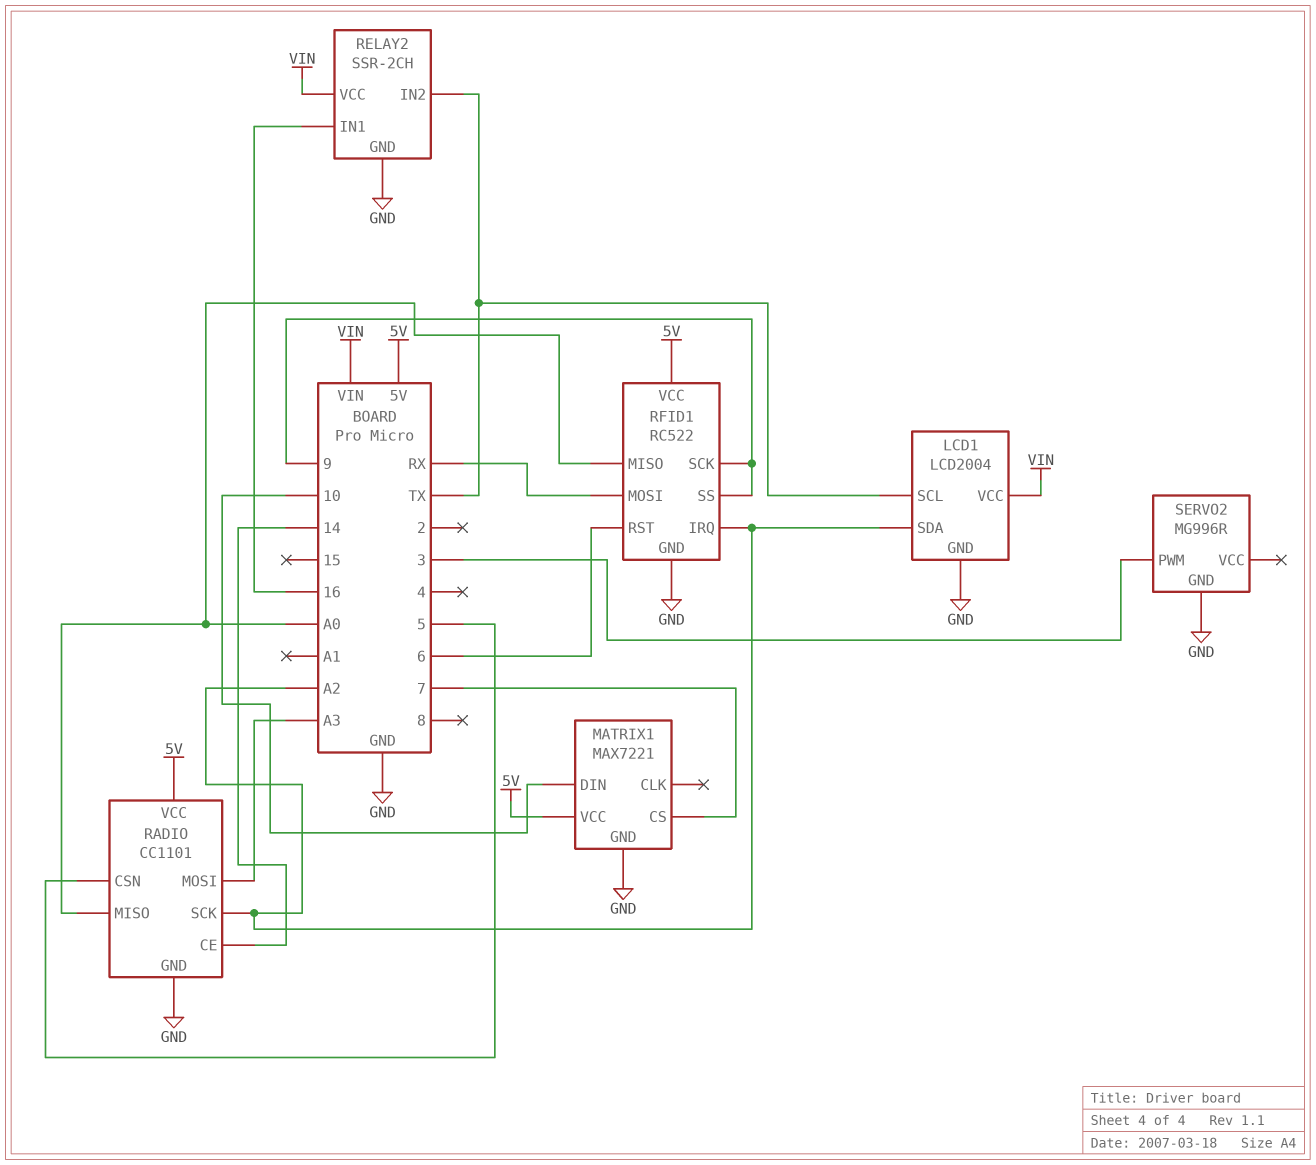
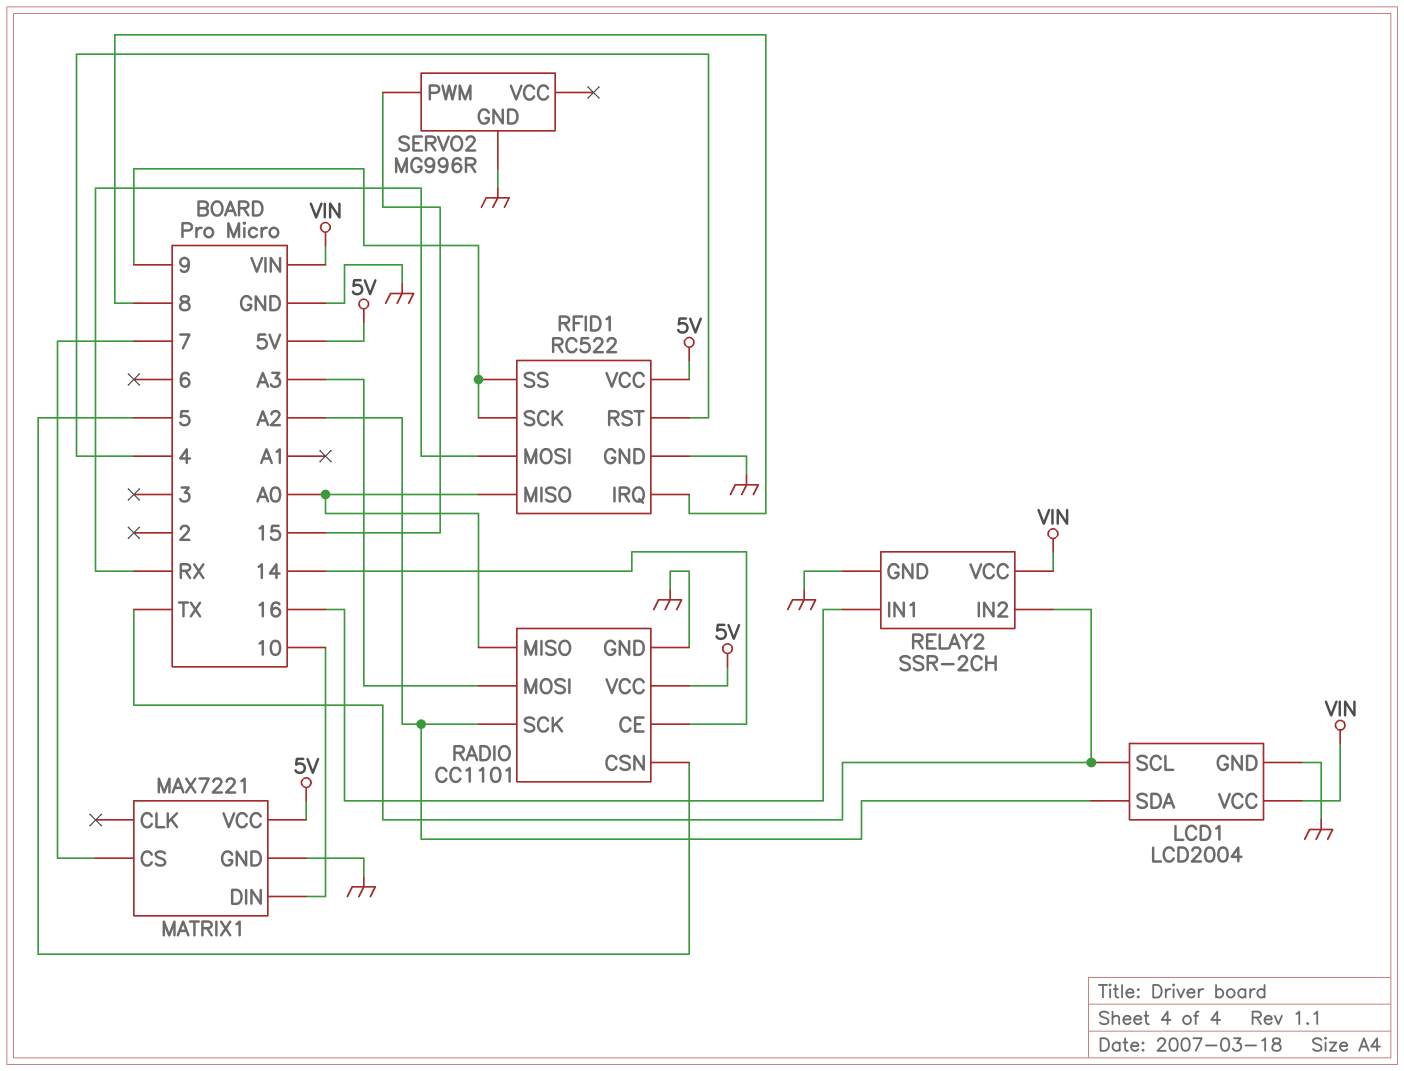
RFID1 pin IRQ: A2 -> 8
RFID1 pin RST: 6 -> 4
SERVO2 pin PWM: 3 -> 15

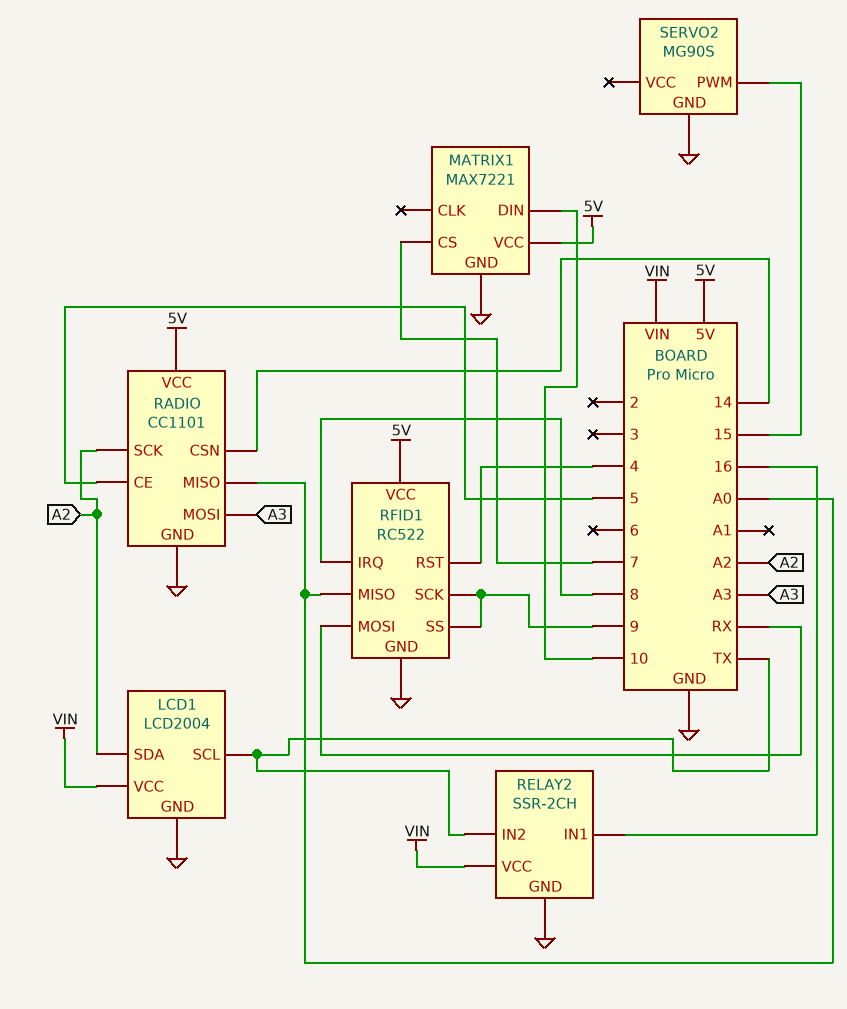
RADIO pin CE: 14 -> 5
RADIO pin CSN: 5 -> 14
SERVO2: MG996R -> MG90S

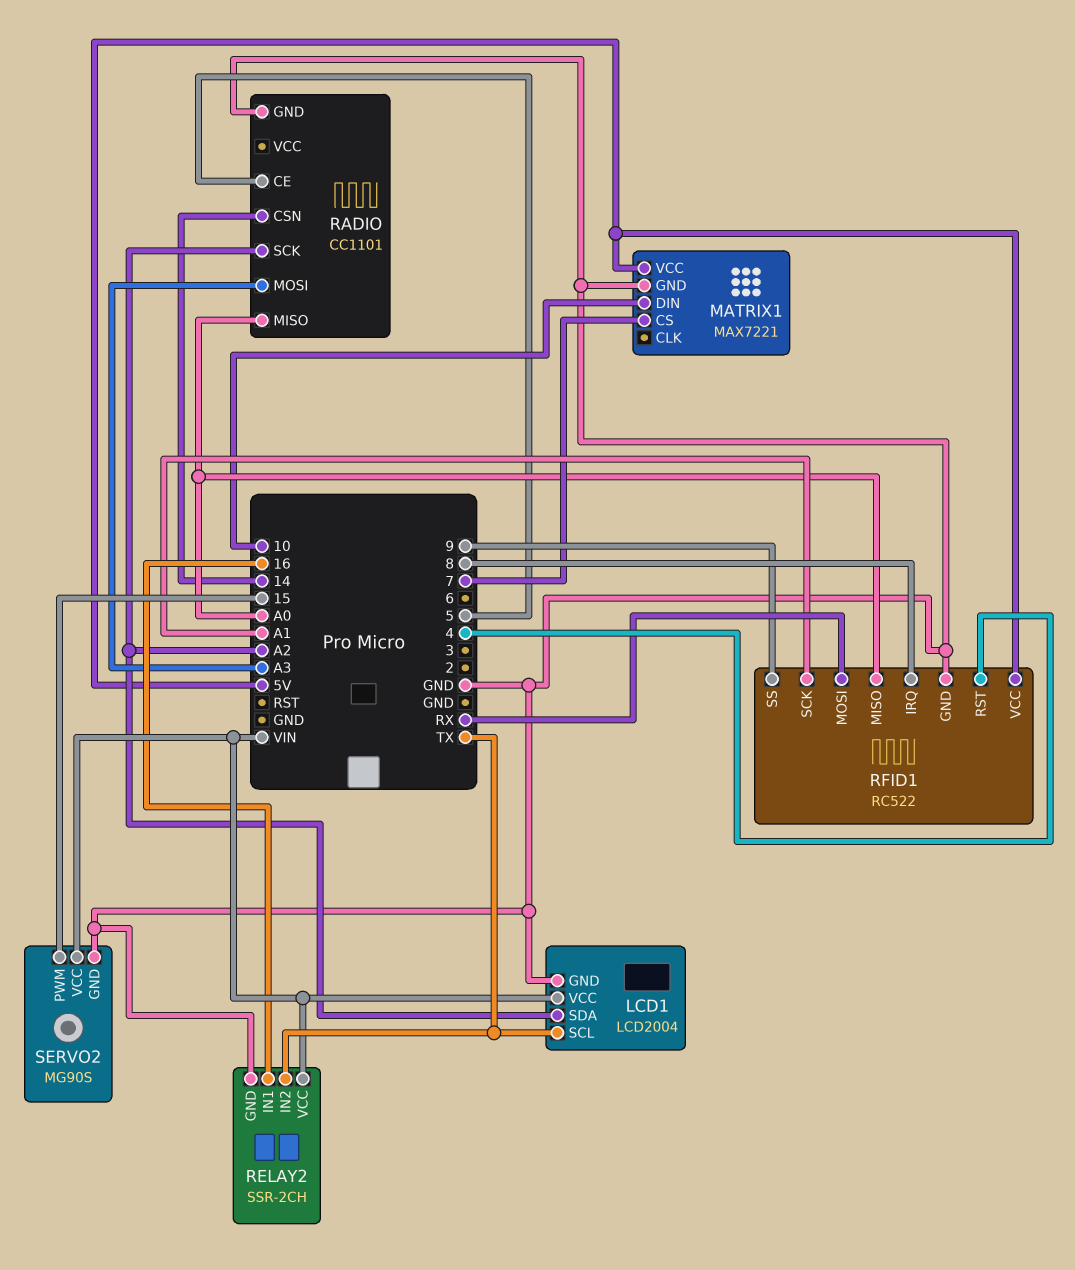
RADIO pin VCC: 5V -> none
RFID1 pin SCK: 9 -> A1
SERVO2 pin VCC: none -> VIN

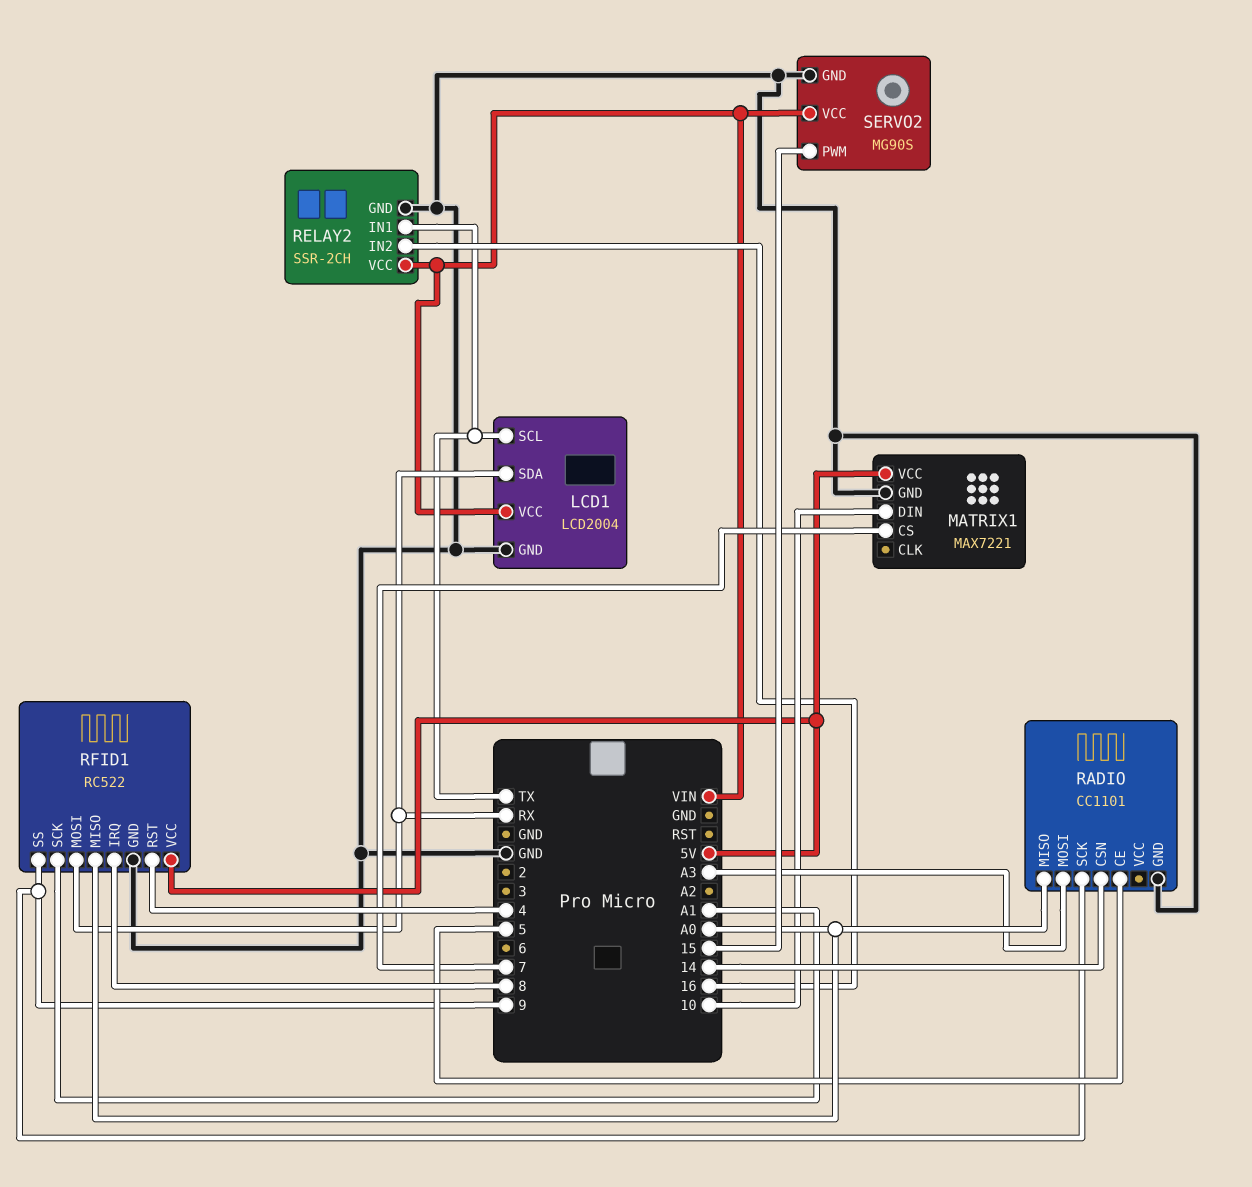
LCD1 pin SDA: A2 -> RX
RADIO pin SCK: A2 -> 9
RELAY2 pin IN1: 16 -> TX
RELAY2 pin IN2: TX -> 16

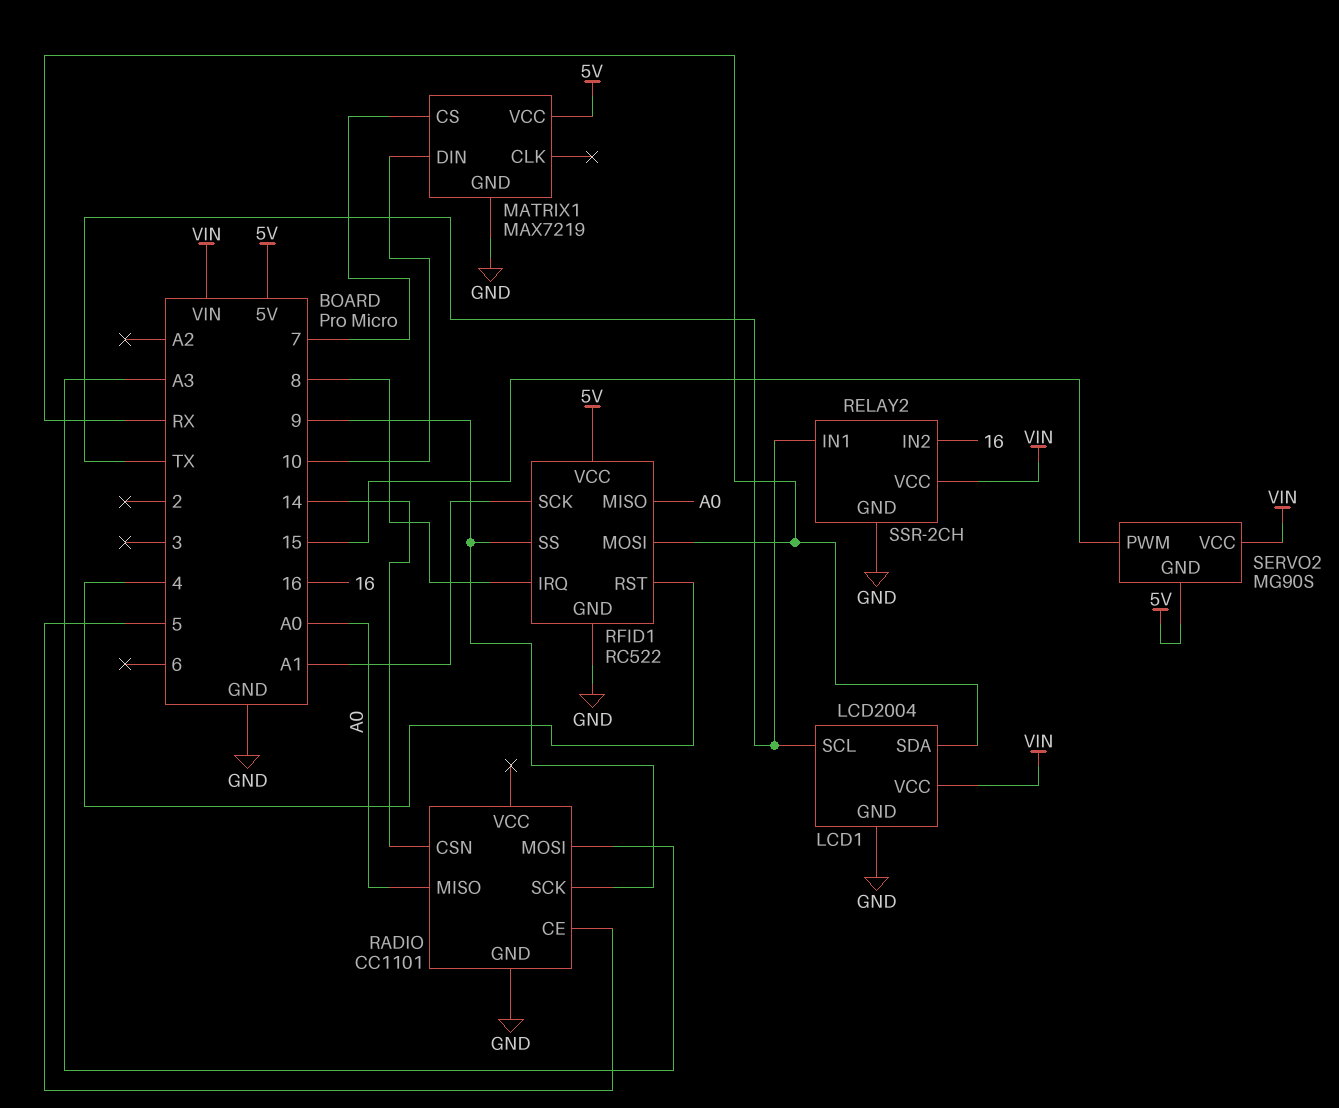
MATRIX1: MAX7221 -> MAX7219
SERVO2 pin GND: GND -> 5V

